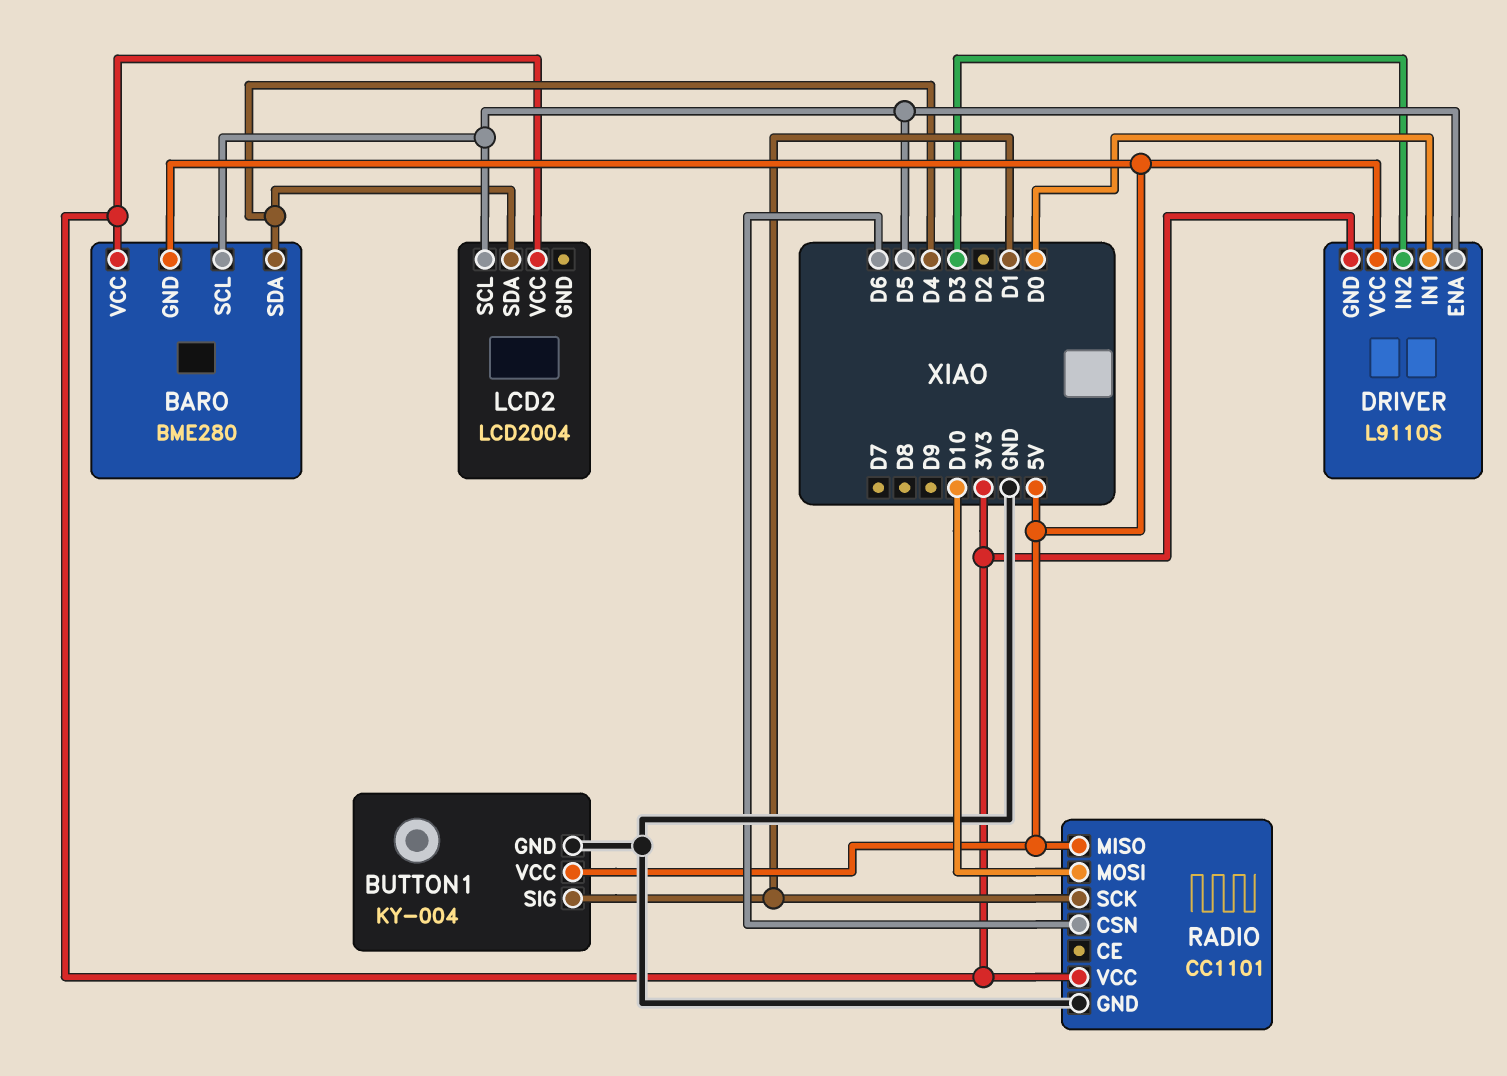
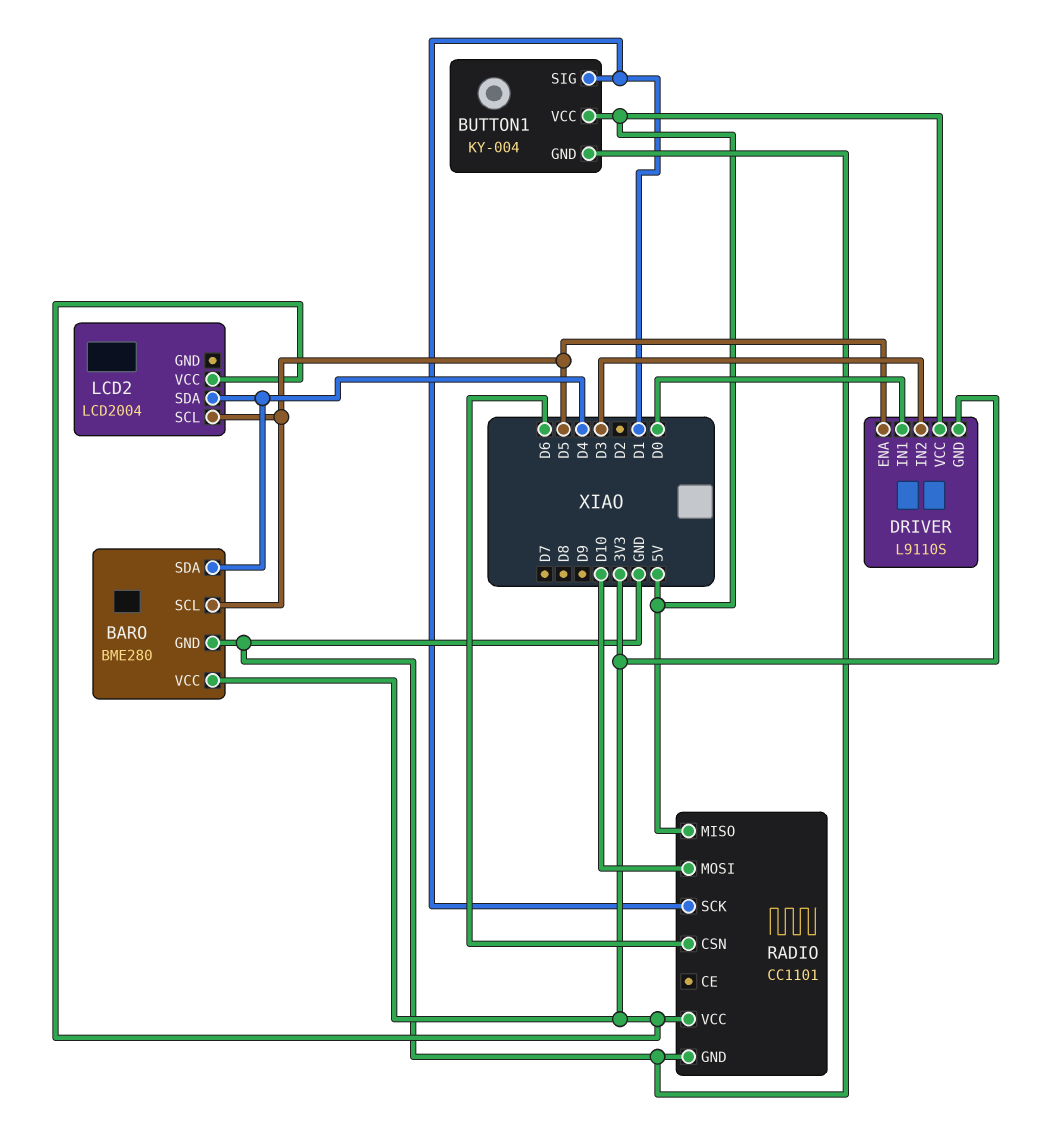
BARO pin GND: 5V -> GND

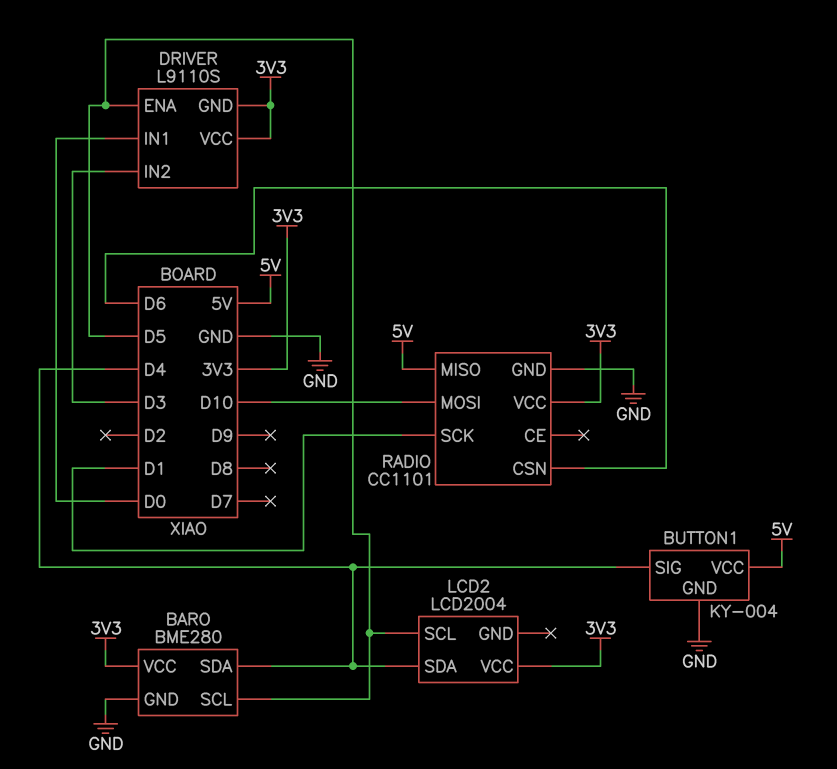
BUTTON1 pin SIG: D1 -> D4
DRIVER pin VCC: 5V -> 3V3

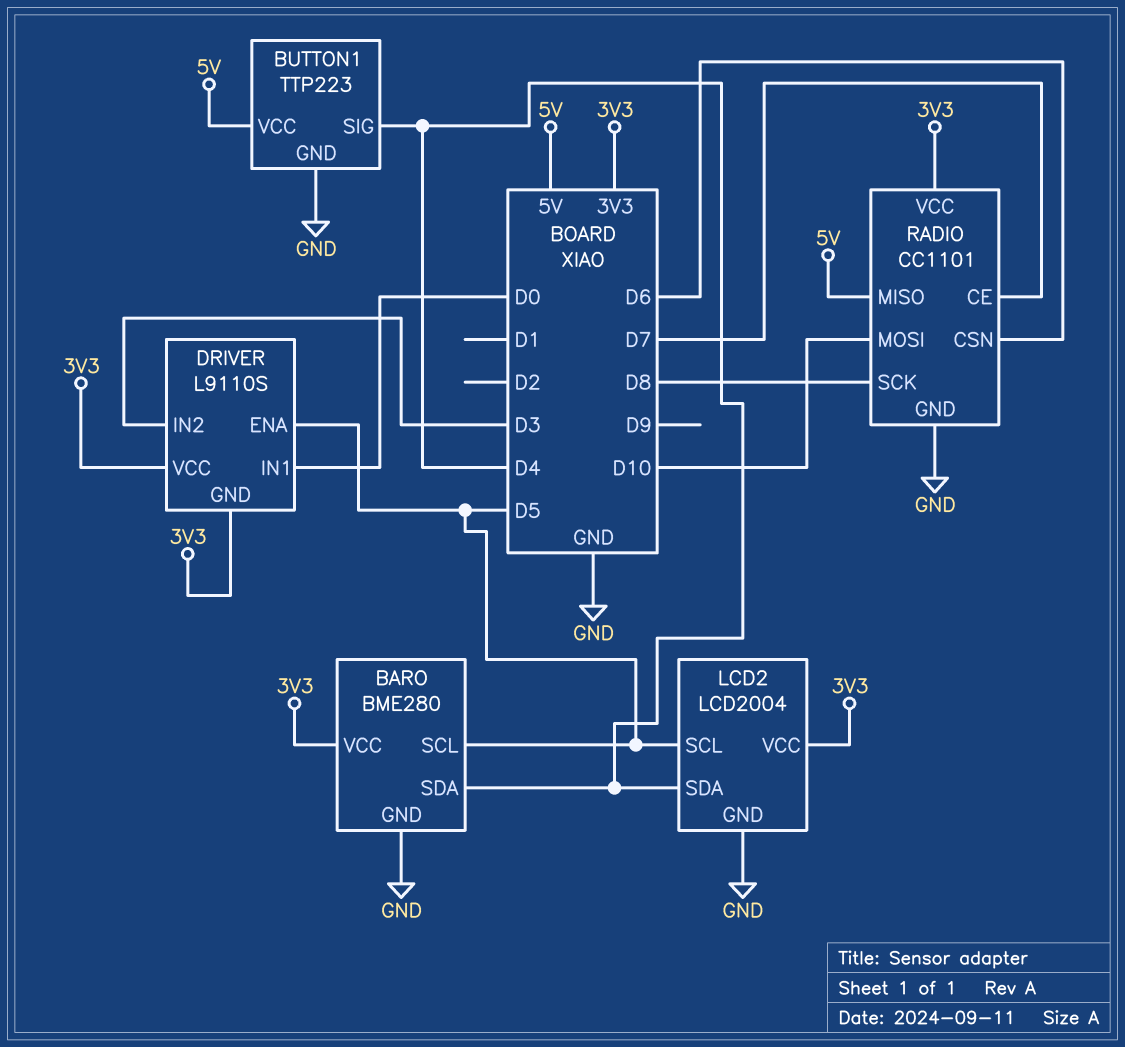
BUTTON1: KY-004 -> TTP223
LCD2 pin GND: none -> GND
RADIO pin CE: none -> D7
RADIO pin SCK: D1 -> D8

